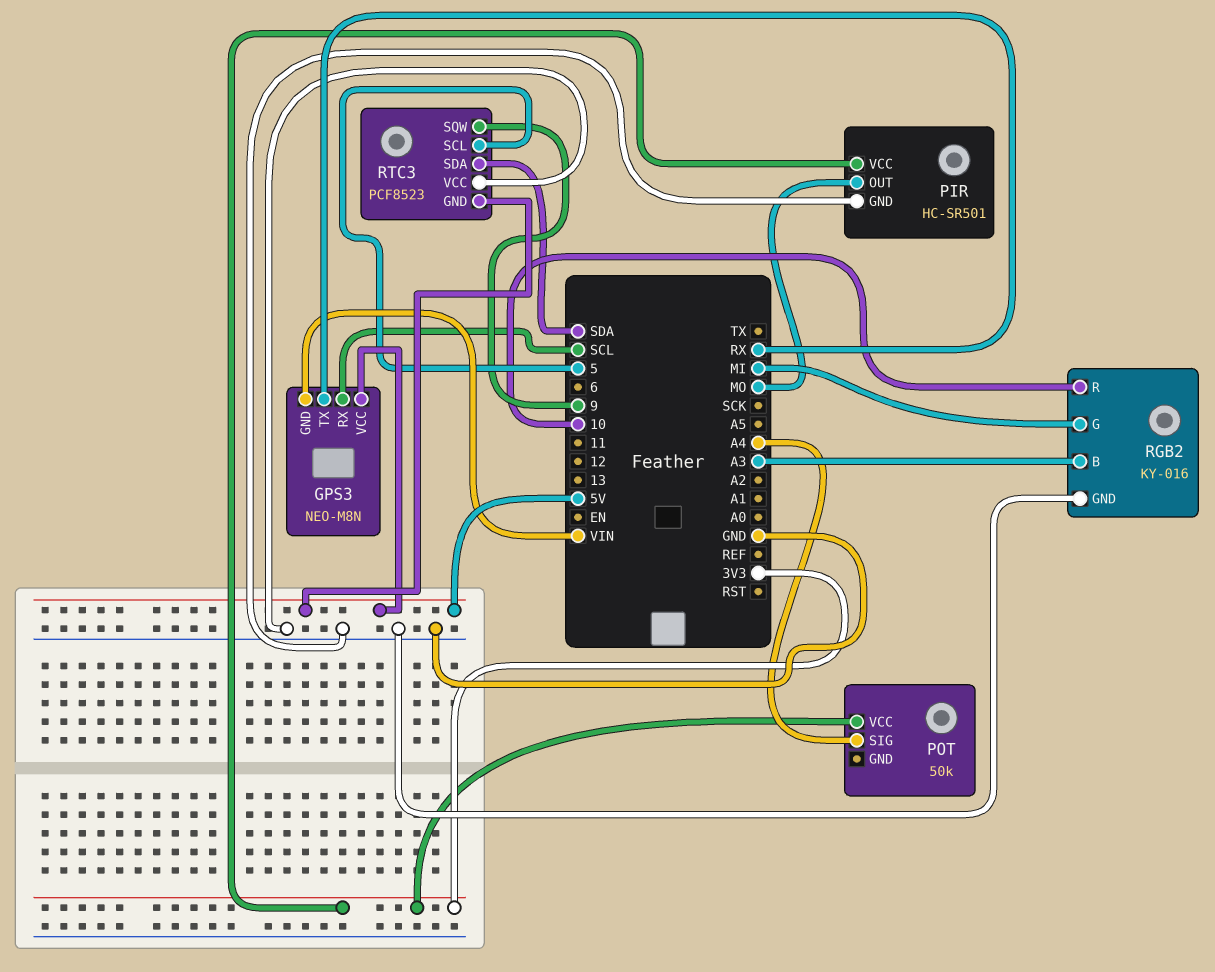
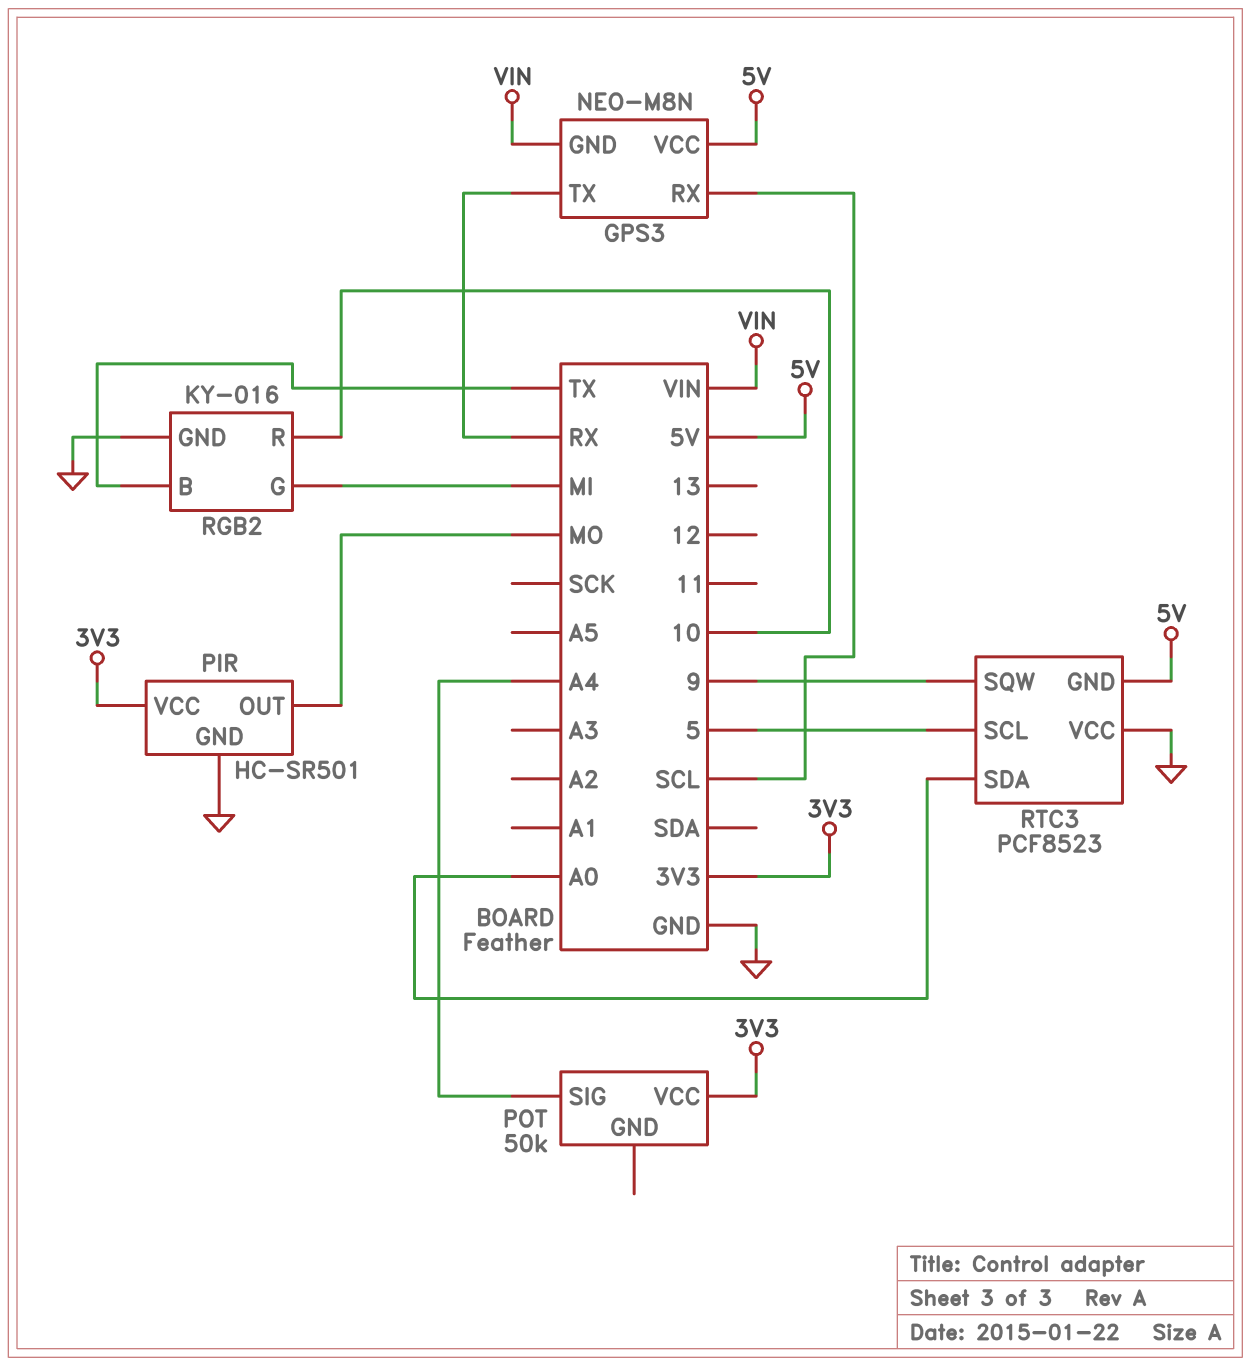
RGB2 pin B: A3 -> TX
RTC3 pin SDA: SDA -> A0

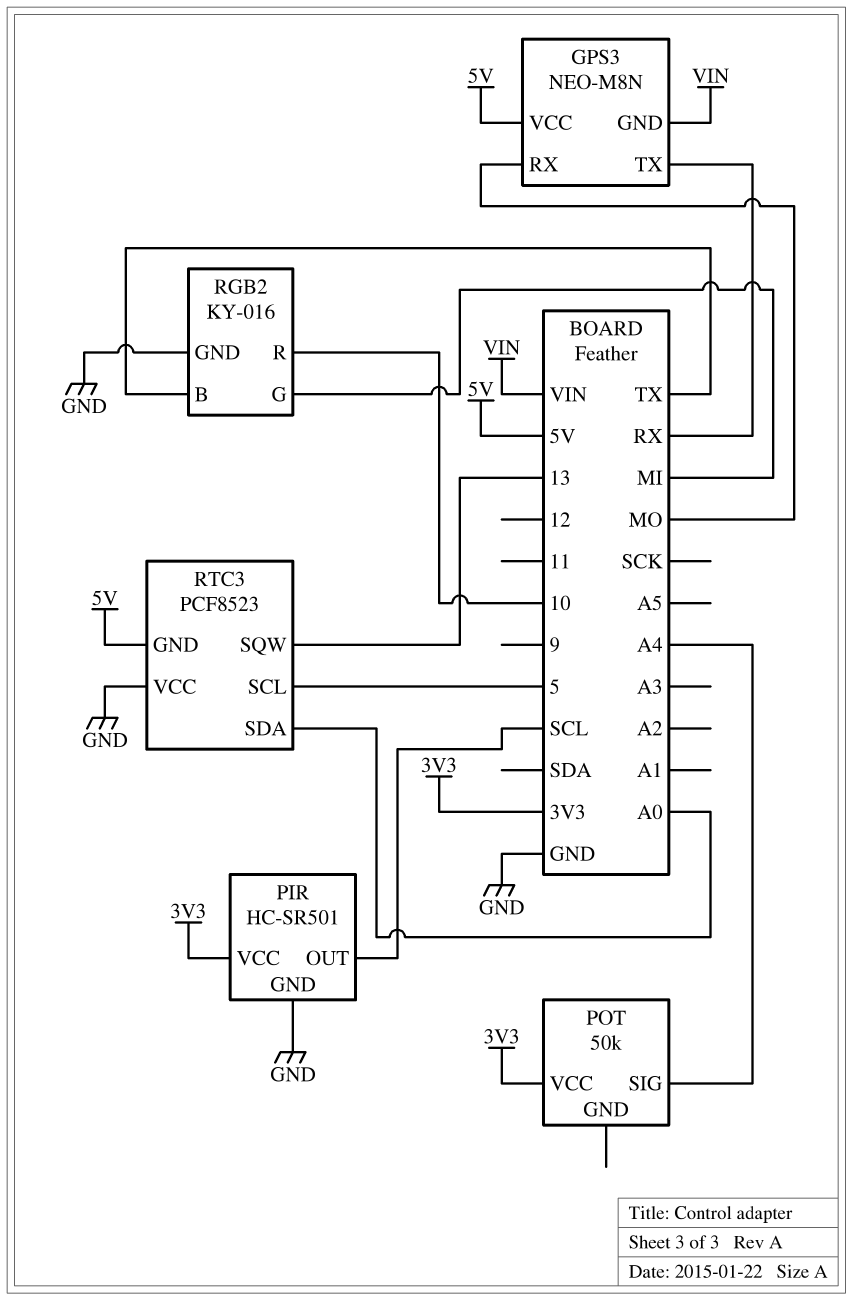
GPS3 pin RX: SCL -> MO
PIR pin OUT: MO -> SCL
RTC3 pin SQW: 9 -> 13

